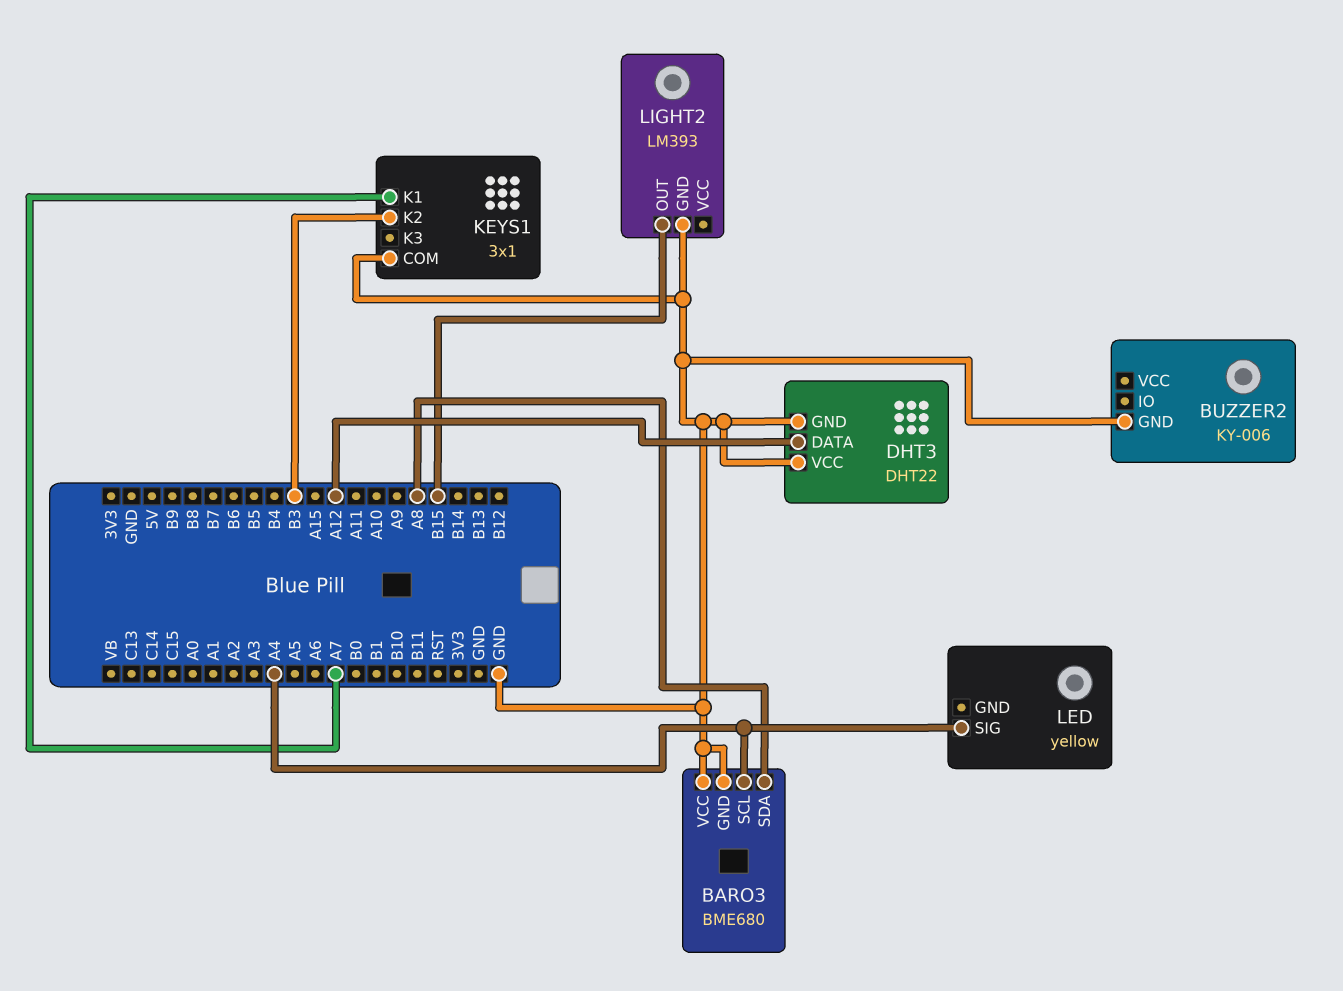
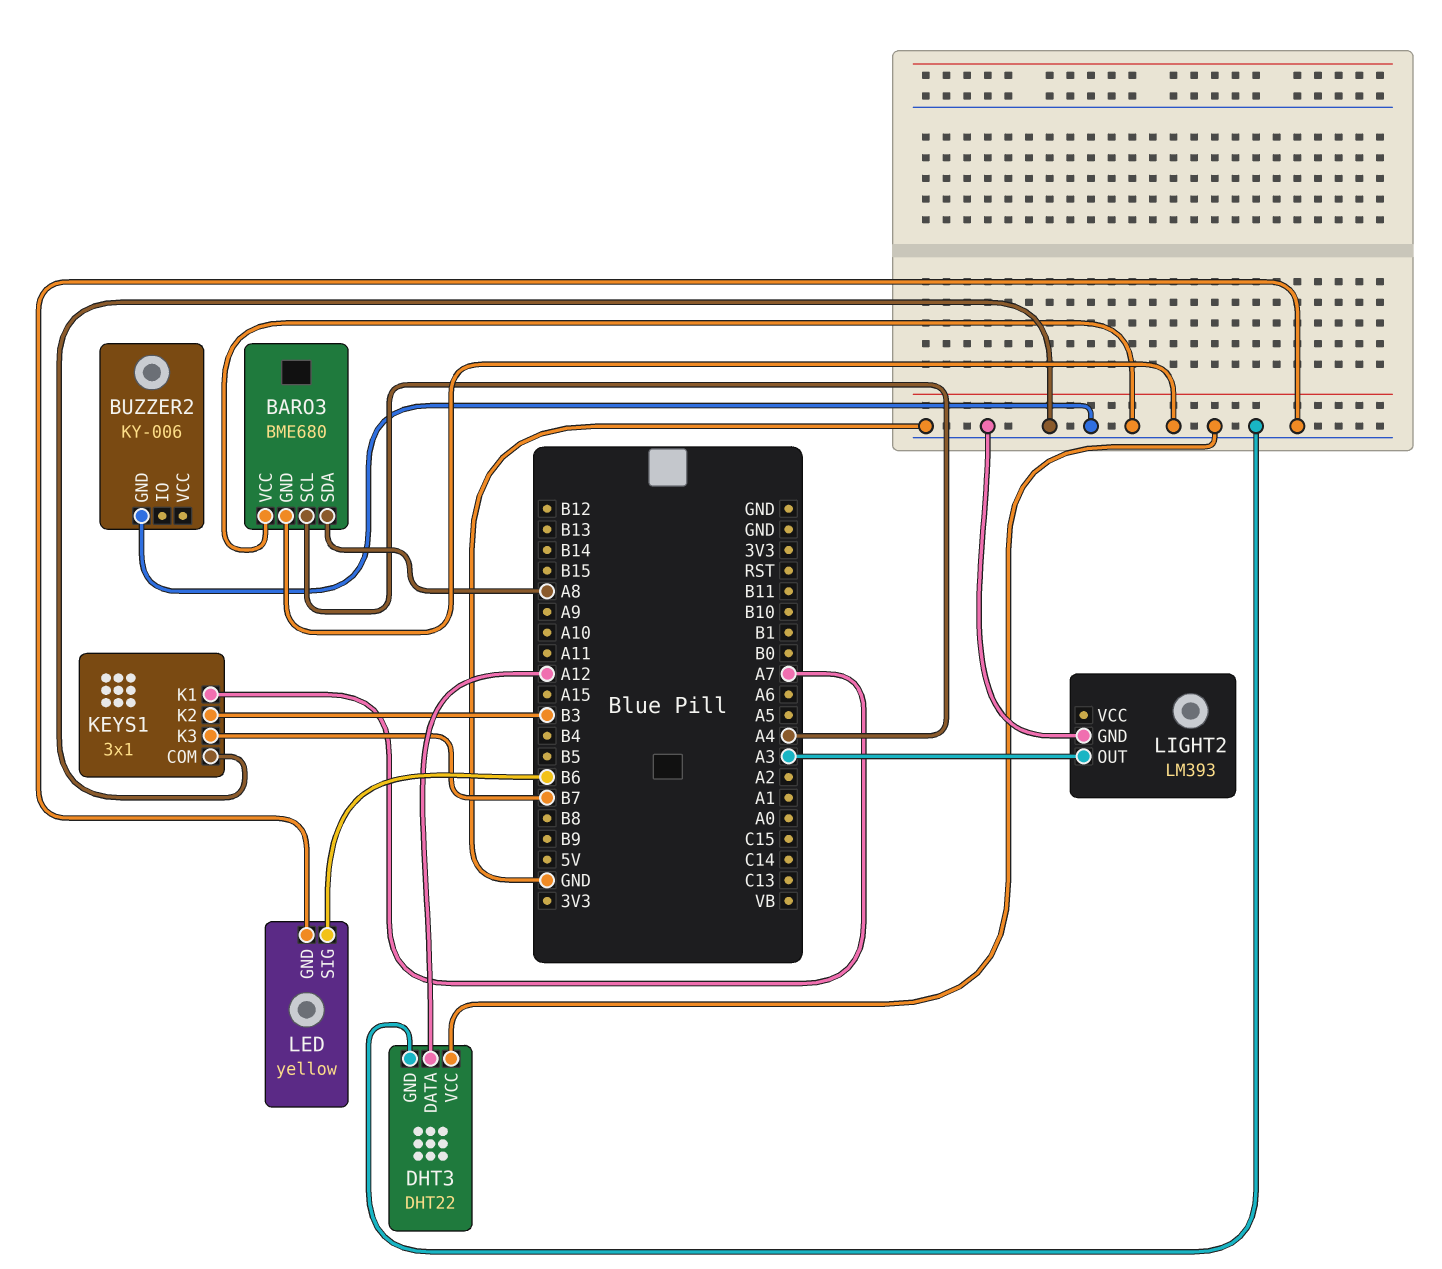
KEYS1 pin K3: none -> B7
LED pin GND: none -> GND
LED pin SIG: A4 -> B6
LIGHT2 pin OUT: B15 -> A3

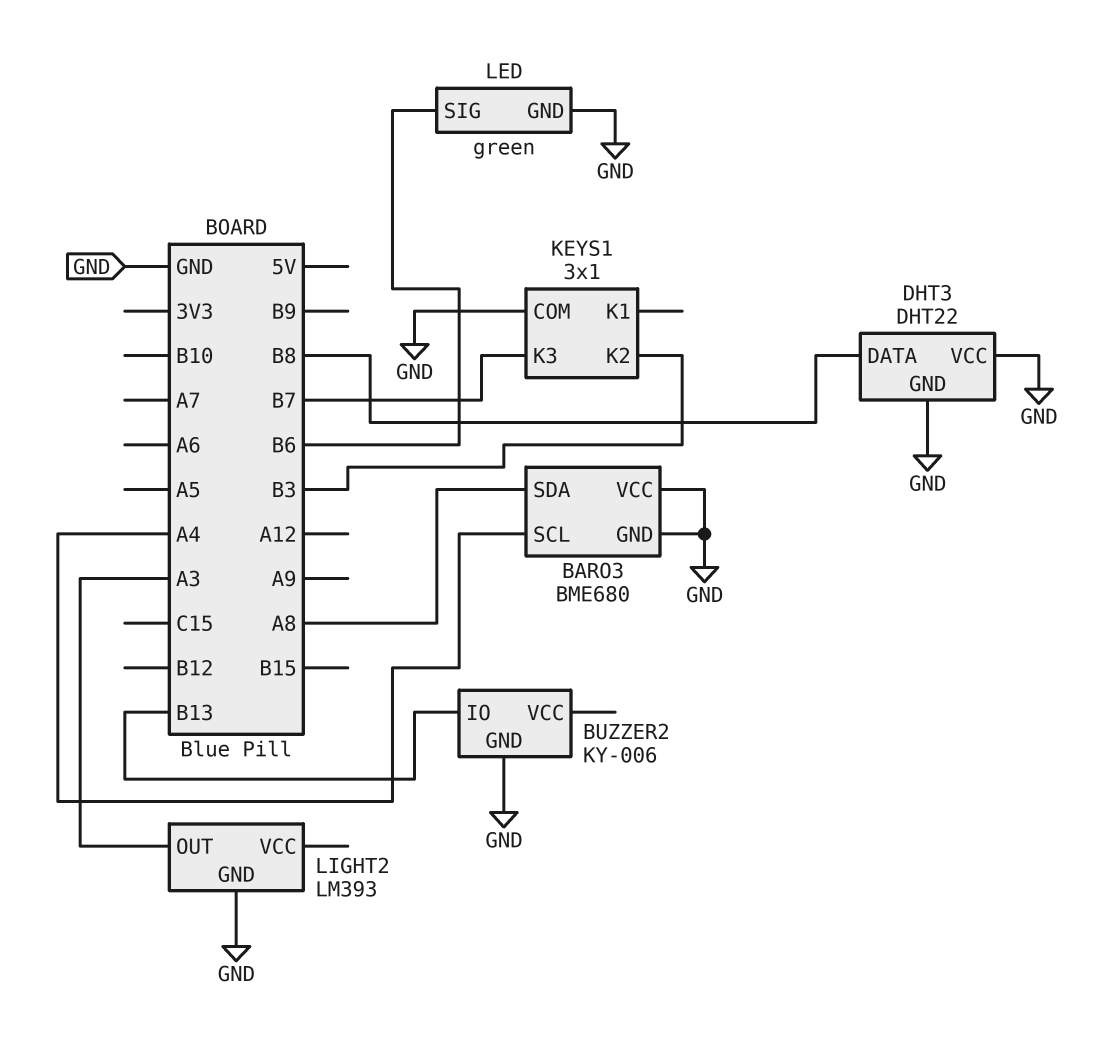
BUZZER2 pin IO: none -> B13
DHT3 pin DATA: A12 -> B8
KEYS1 pin K1: A7 -> none
LED: yellow -> green

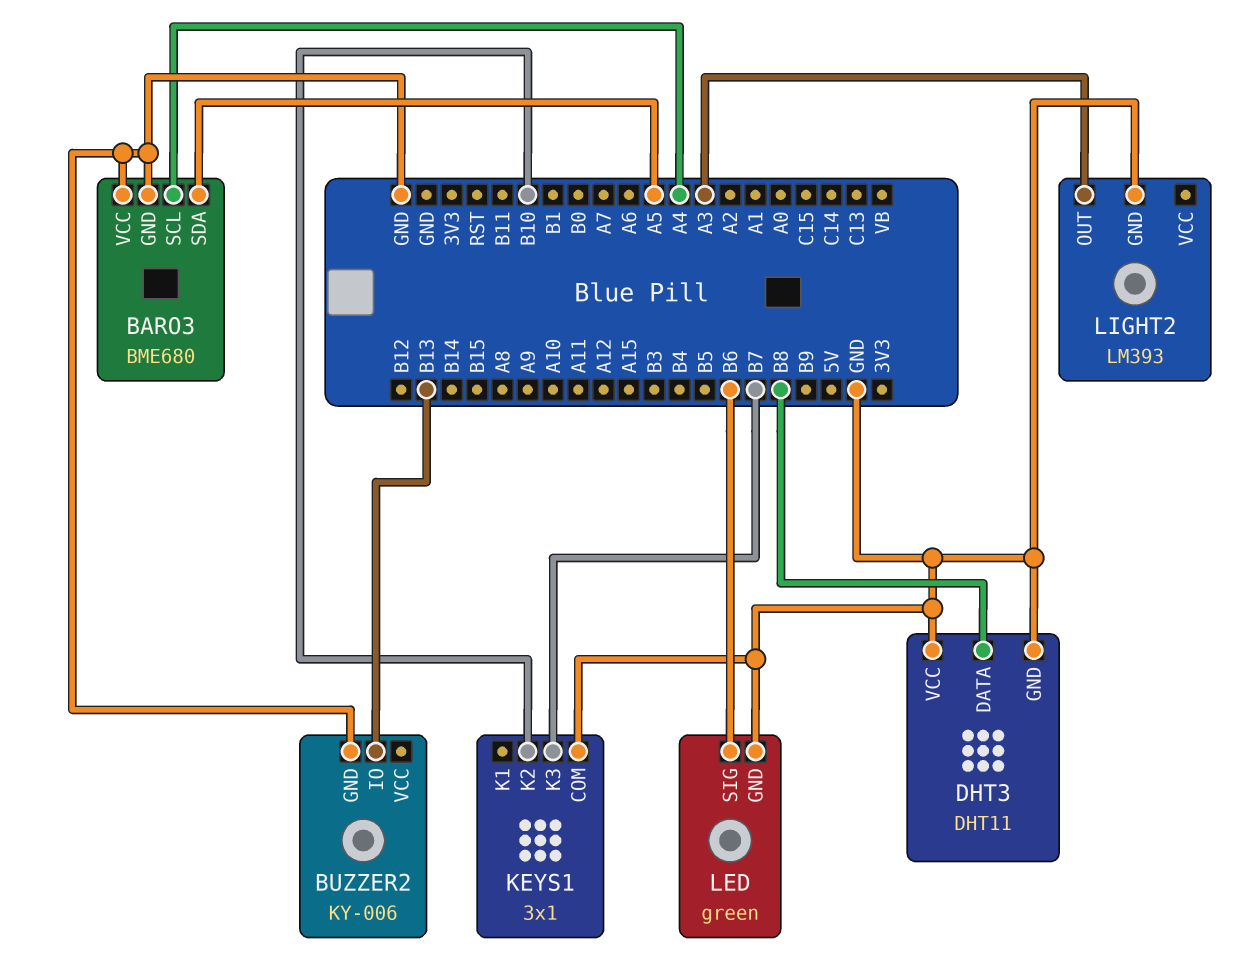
BARO3 pin SDA: A8 -> A5
DHT3: DHT22 -> DHT11
KEYS1 pin K2: B3 -> B10

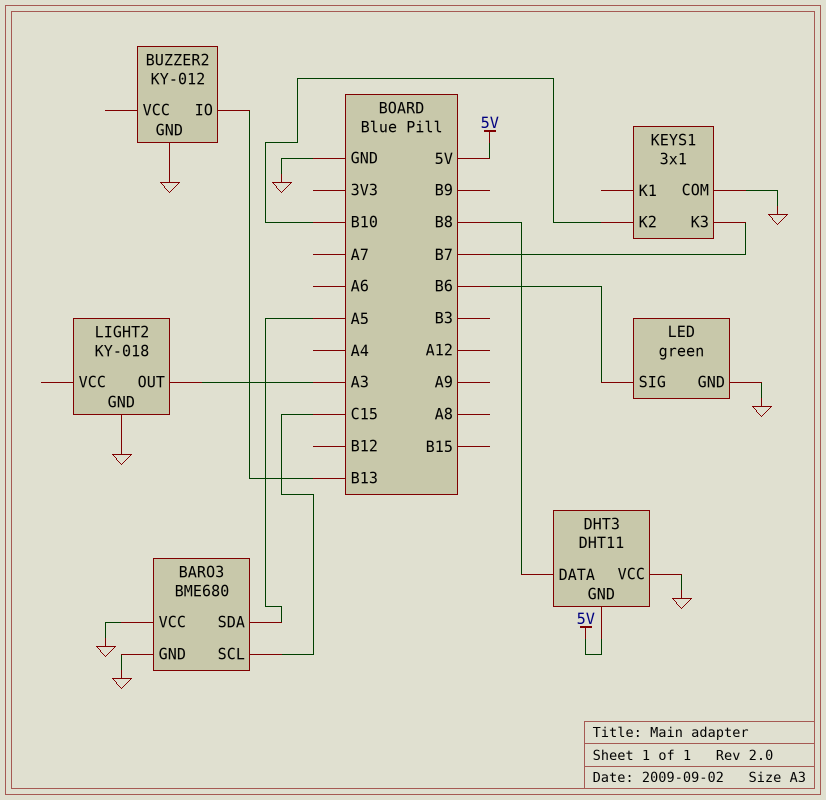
BARO3 pin SCL: A4 -> C15
BUZZER2: KY-006 -> KY-012
DHT3 pin GND: GND -> 5V
LIGHT2: LM393 -> KY-018

